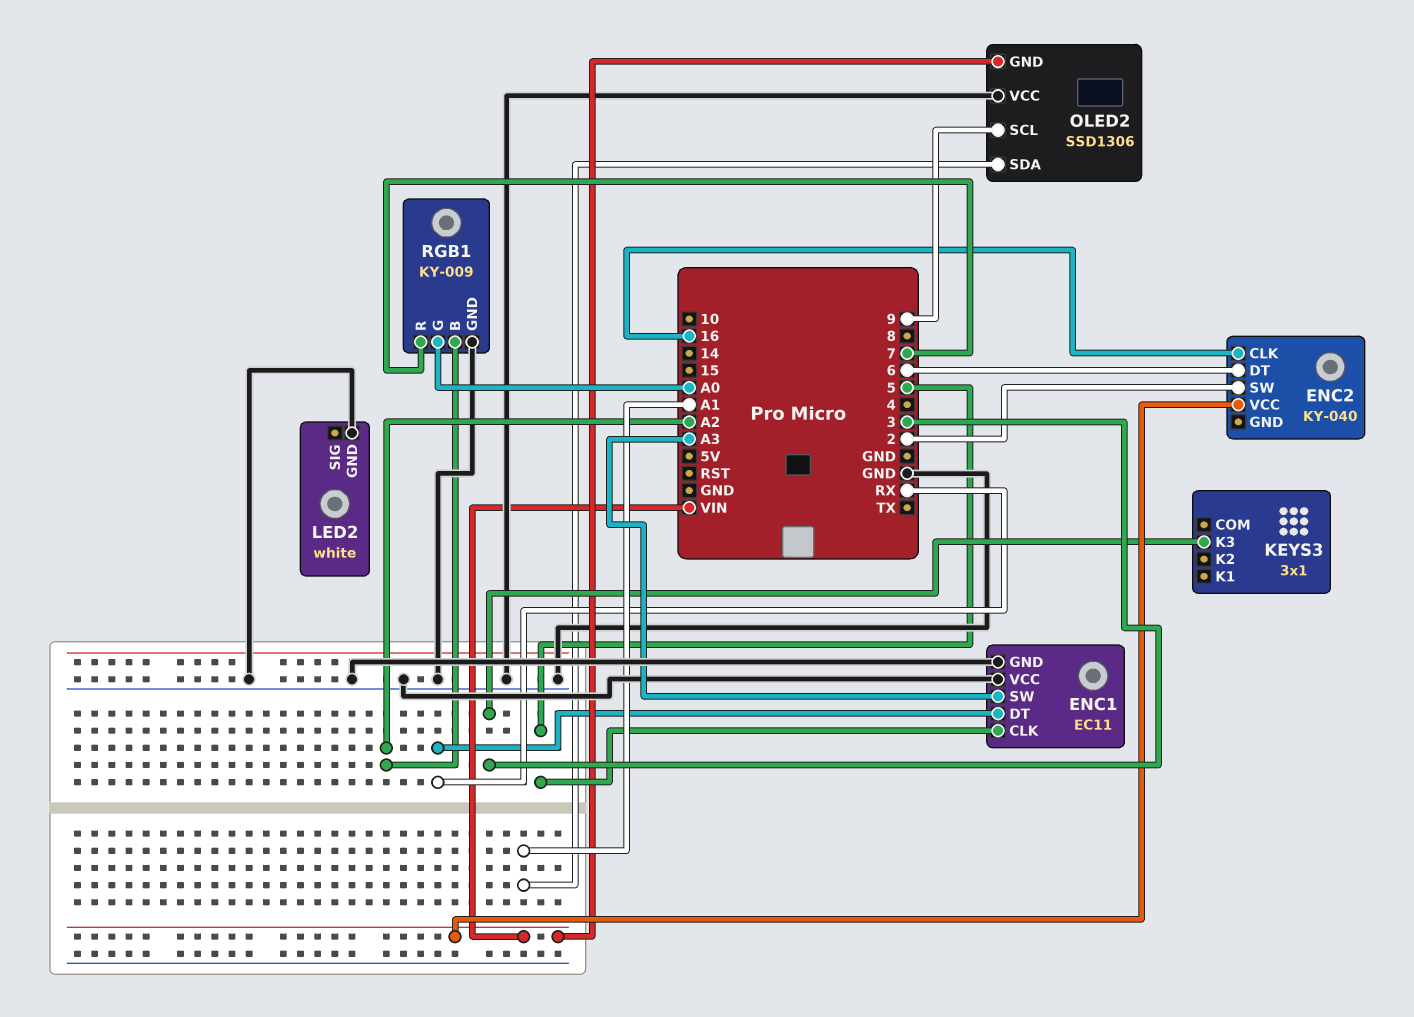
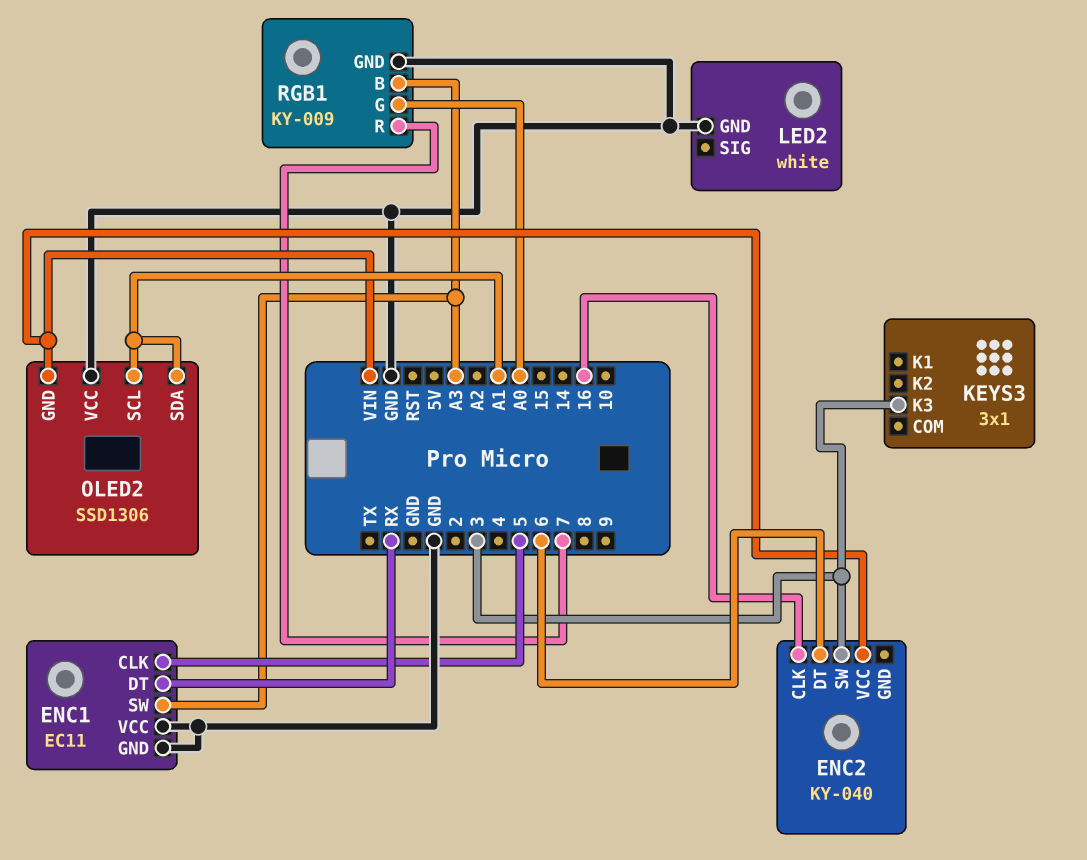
ENC2 pin SW: 2 -> 3
OLED2 pin SCL: 9 -> A1
RGB1 pin B: A2 -> A3

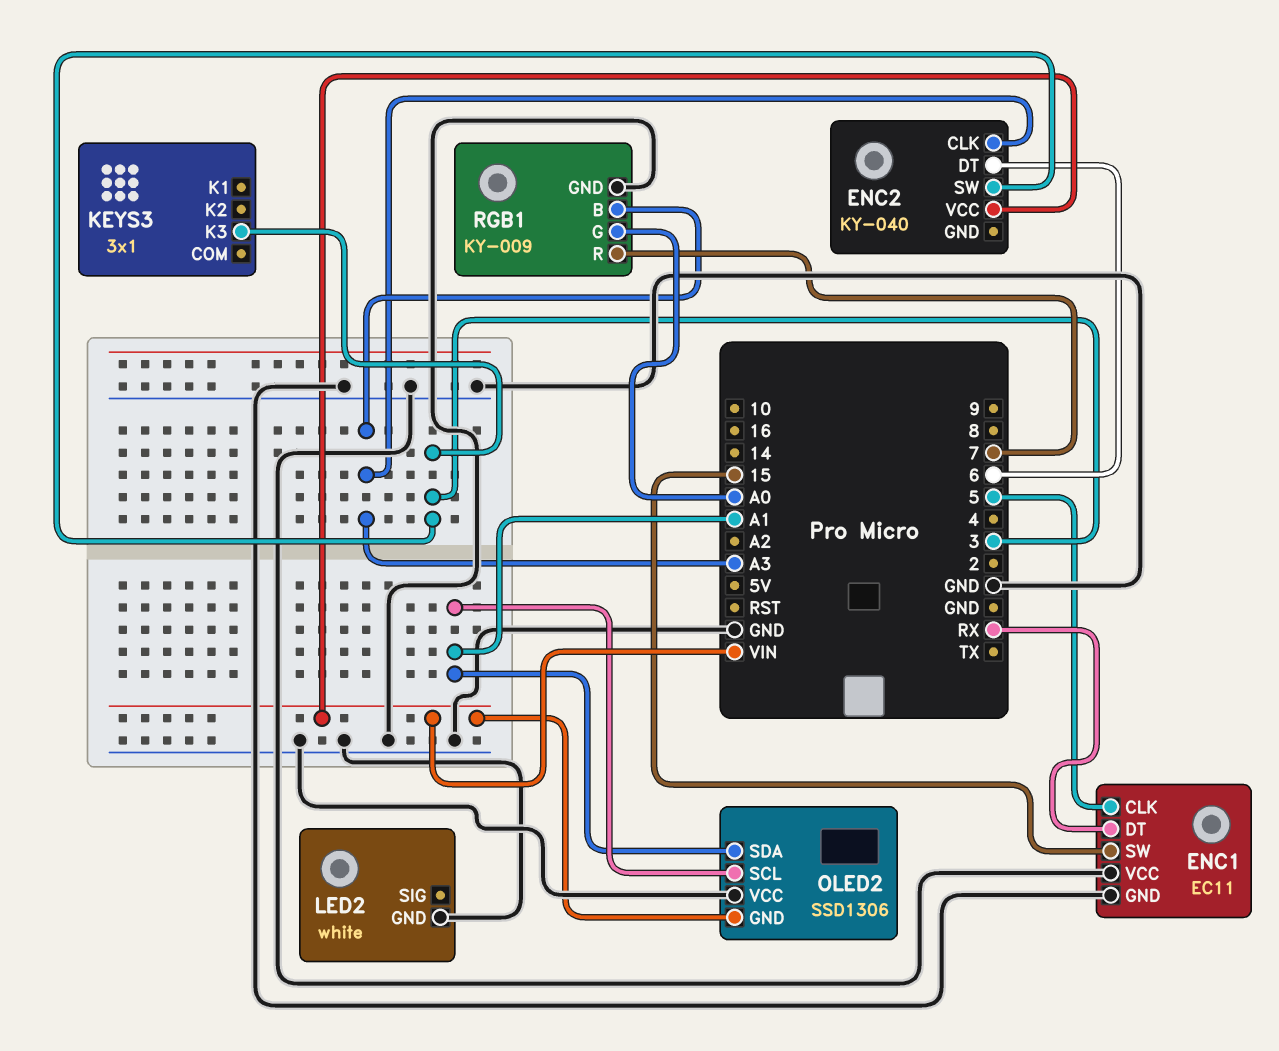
ENC1 pin SW: A3 -> 15
ENC2 pin CLK: 16 -> A3

